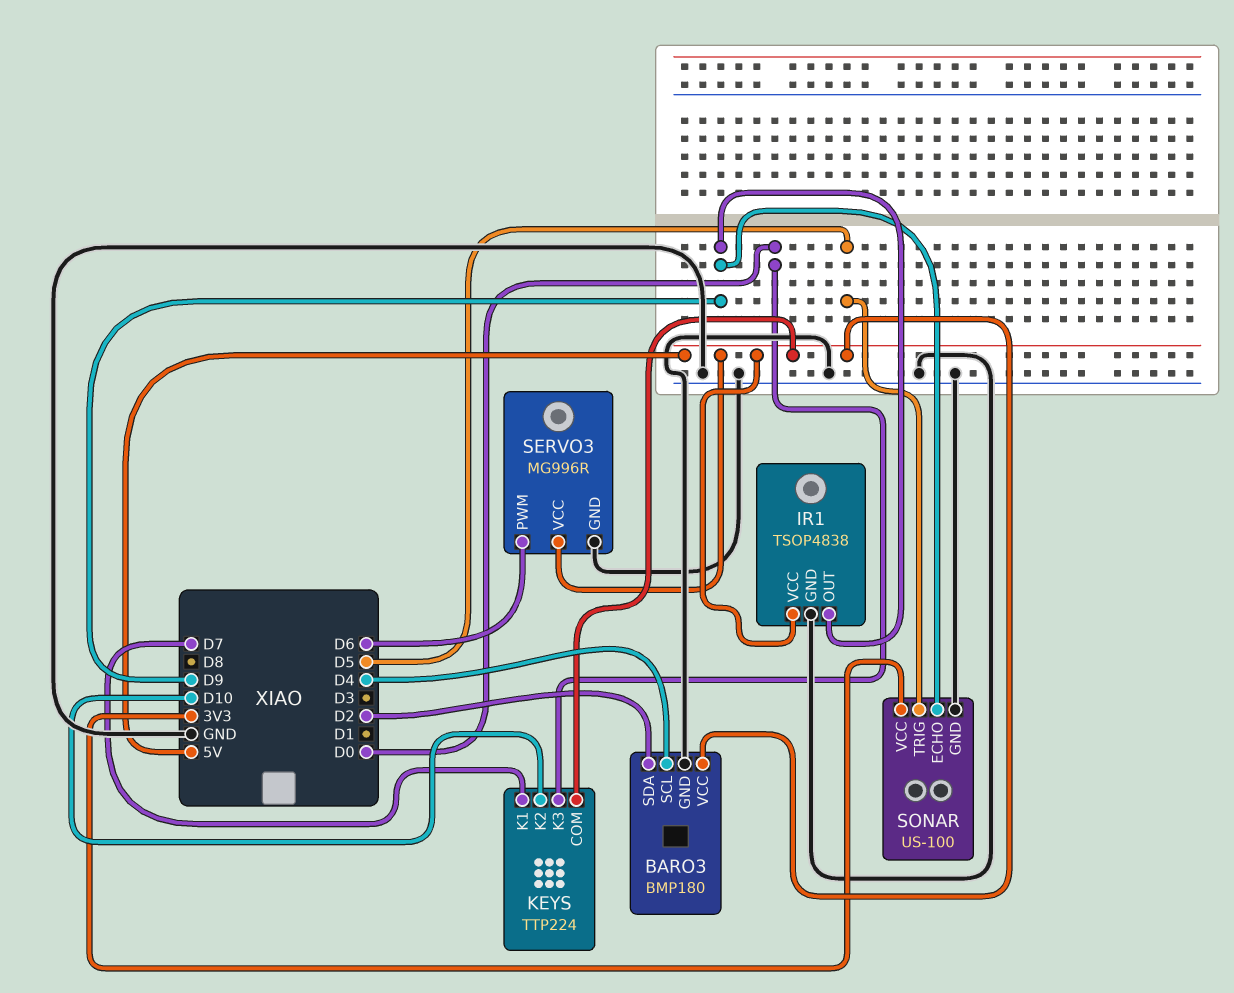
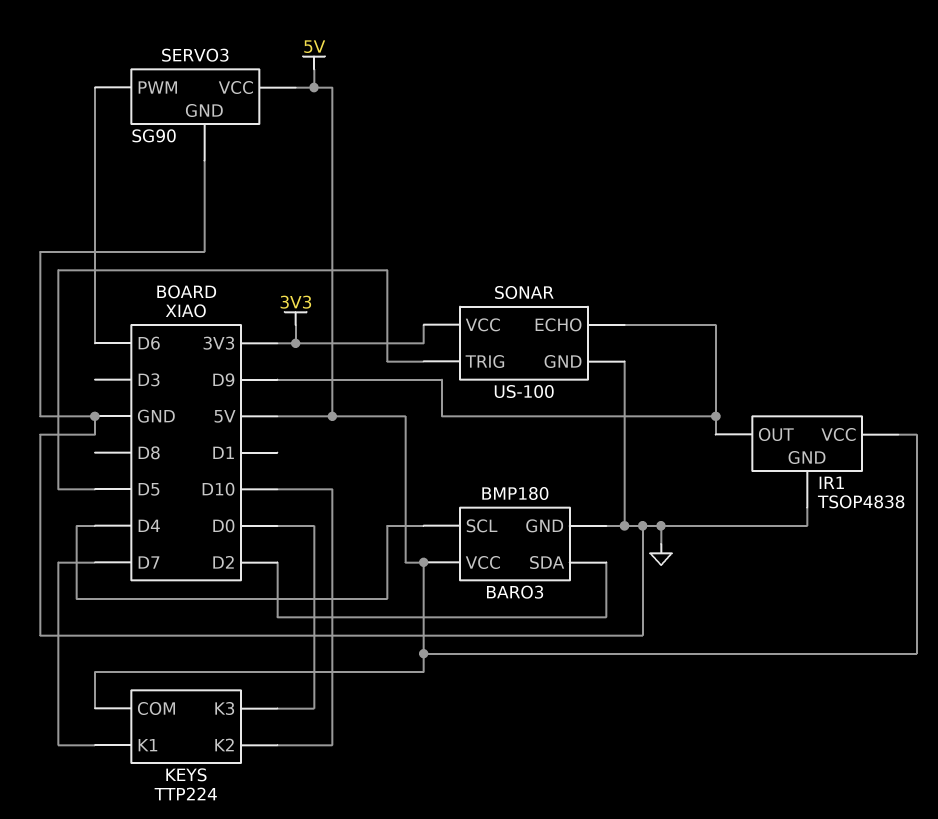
SERVO3: MG996R -> SG90

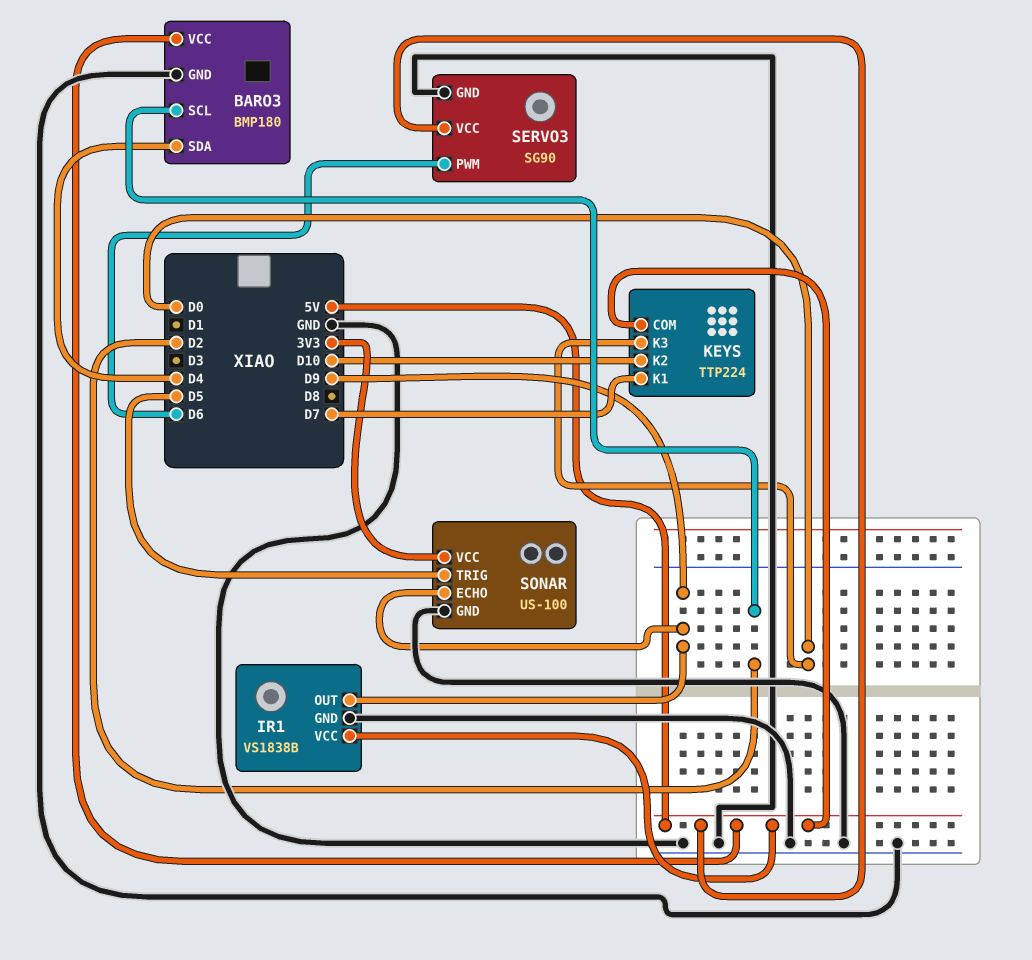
BARO3 pin SCL: D4 -> D2
BARO3 pin SDA: D2 -> D4
IR1: TSOP4838 -> VS1838B

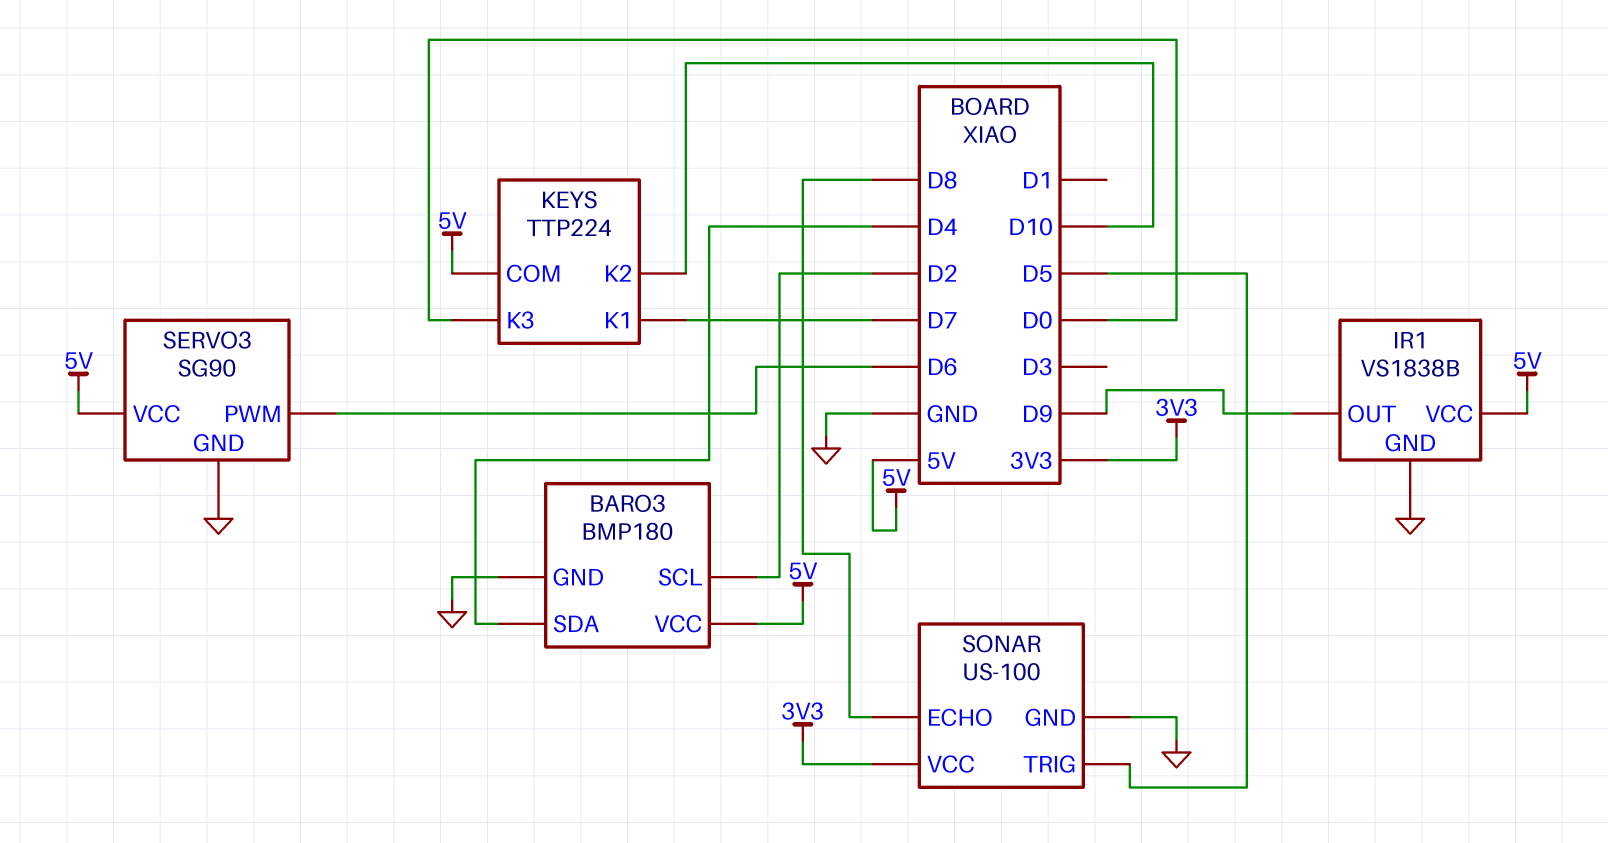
SONAR pin ECHO: D9 -> D8

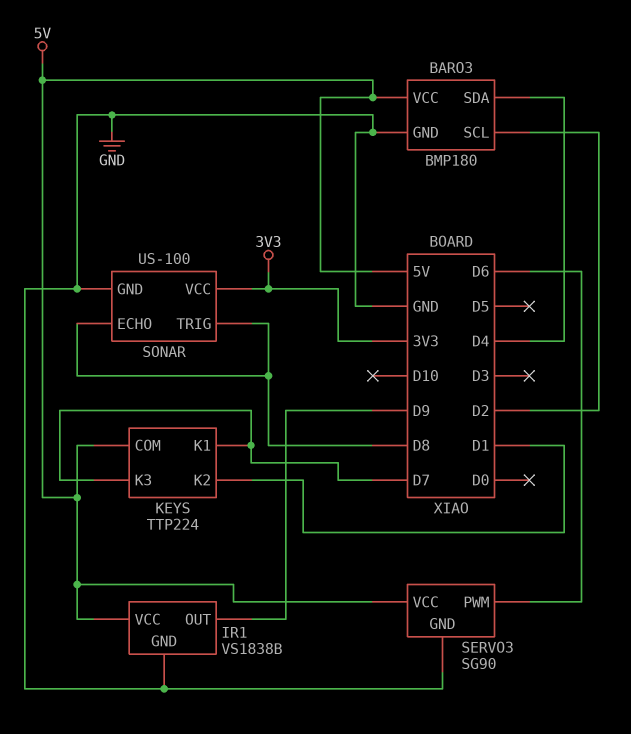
KEYS pin K2: D10 -> D1
KEYS pin K3: D0 -> D7
SONAR pin TRIG: D5 -> D8

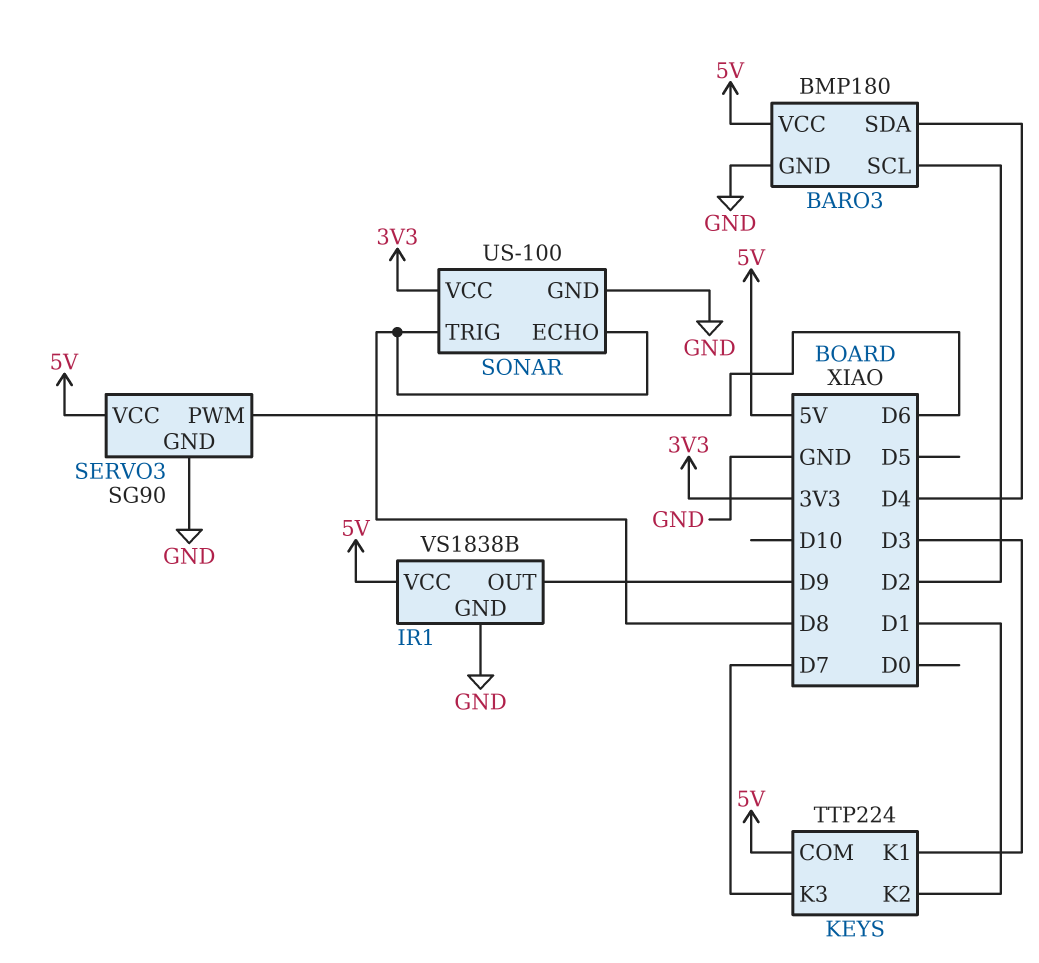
KEYS pin K1: D7 -> D3

